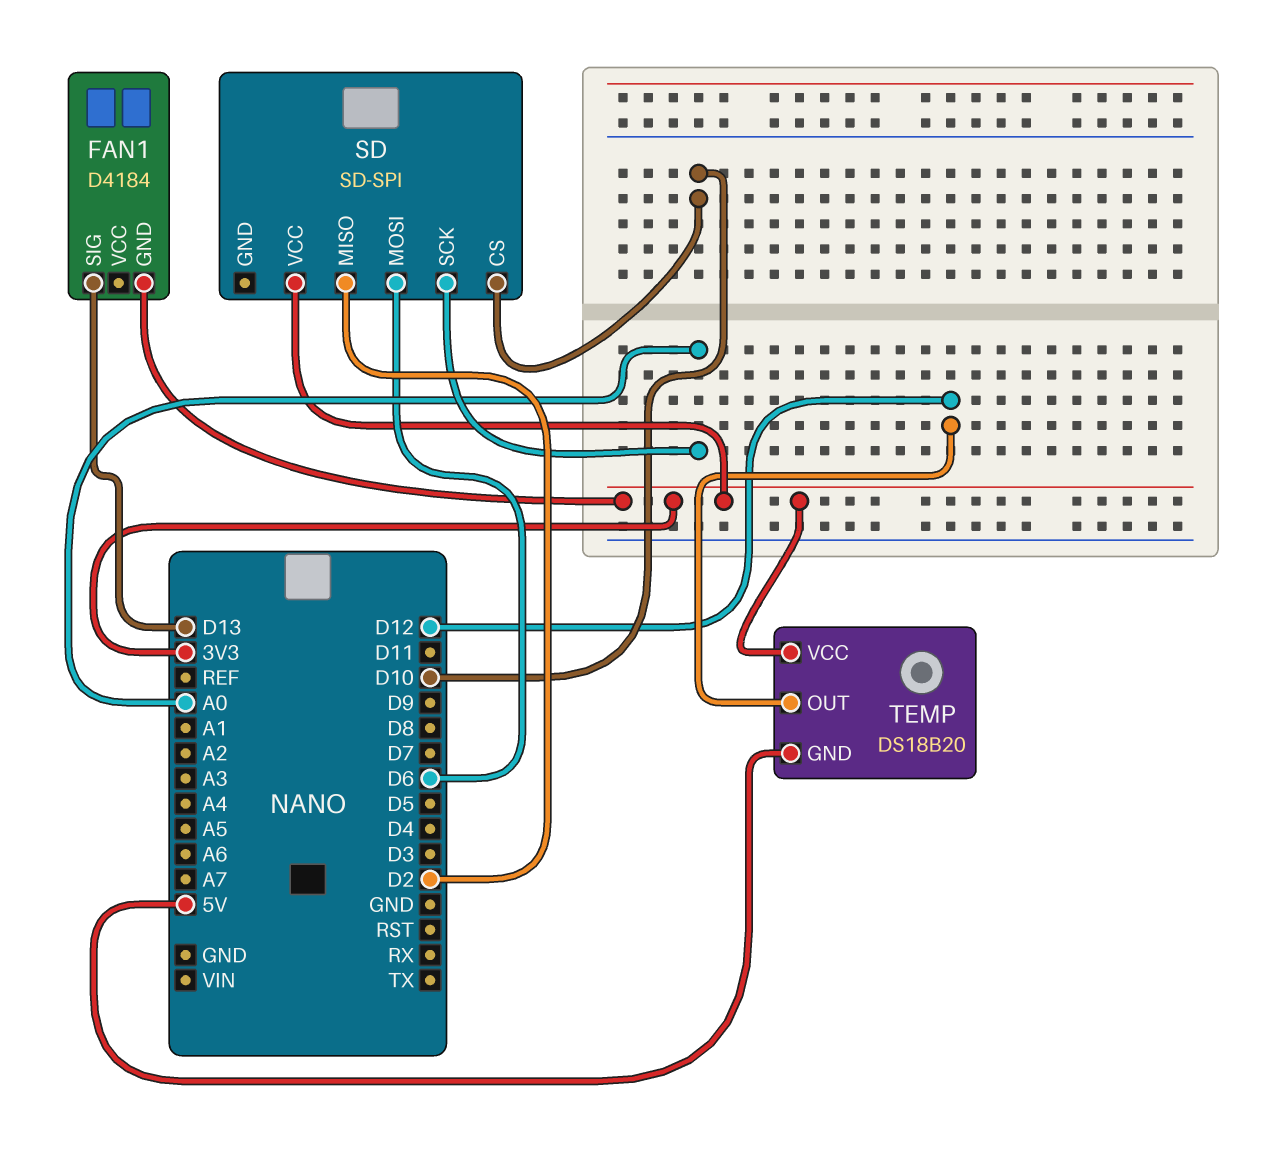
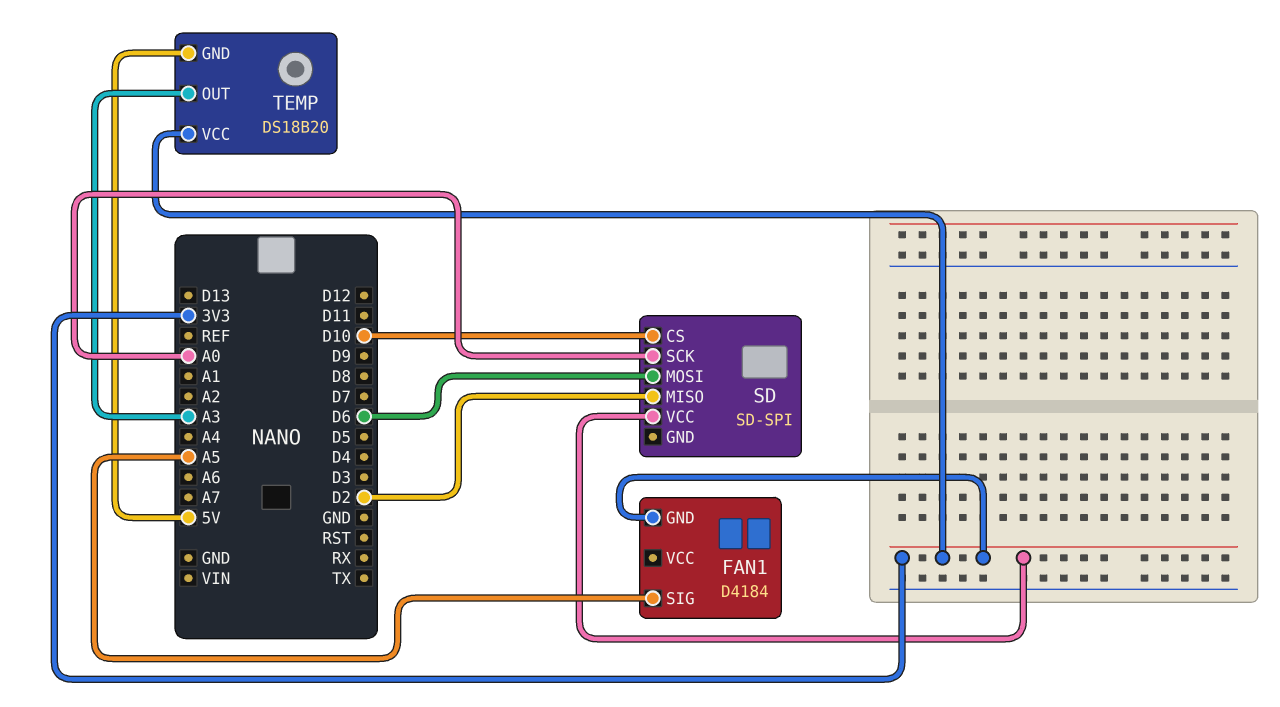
FAN1 pin SIG: D13 -> A5
TEMP pin OUT: D12 -> A3

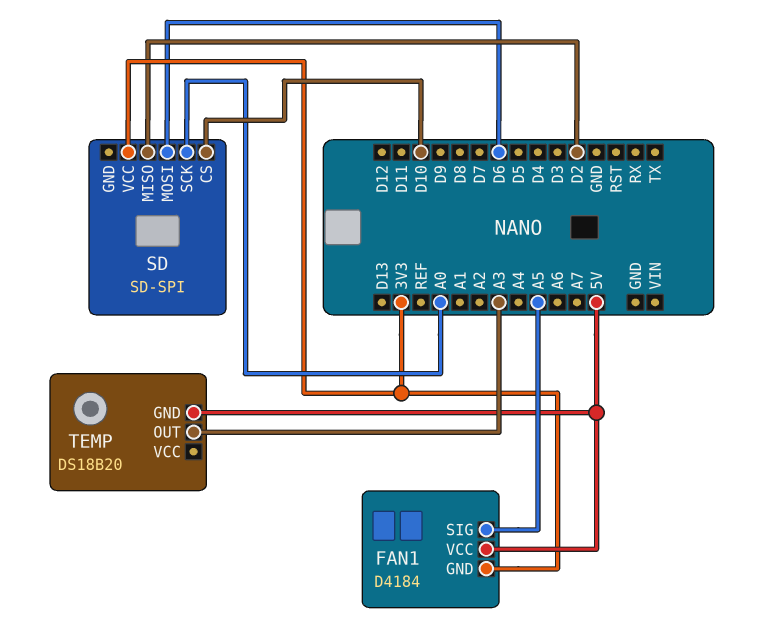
FAN1 pin VCC: none -> 5V
TEMP pin VCC: 3V3 -> none

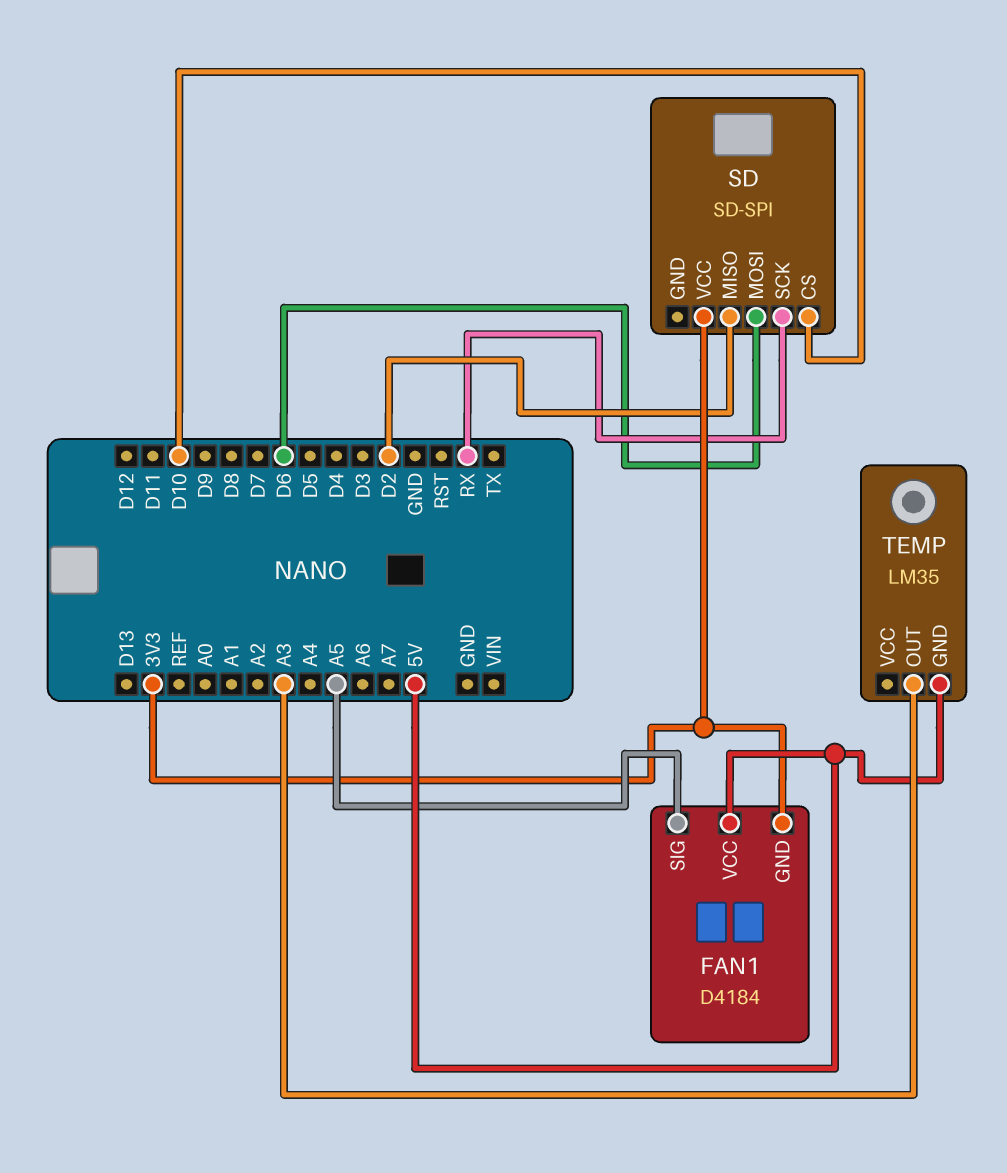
SD pin SCK: A0 -> RX
TEMP: DS18B20 -> LM35

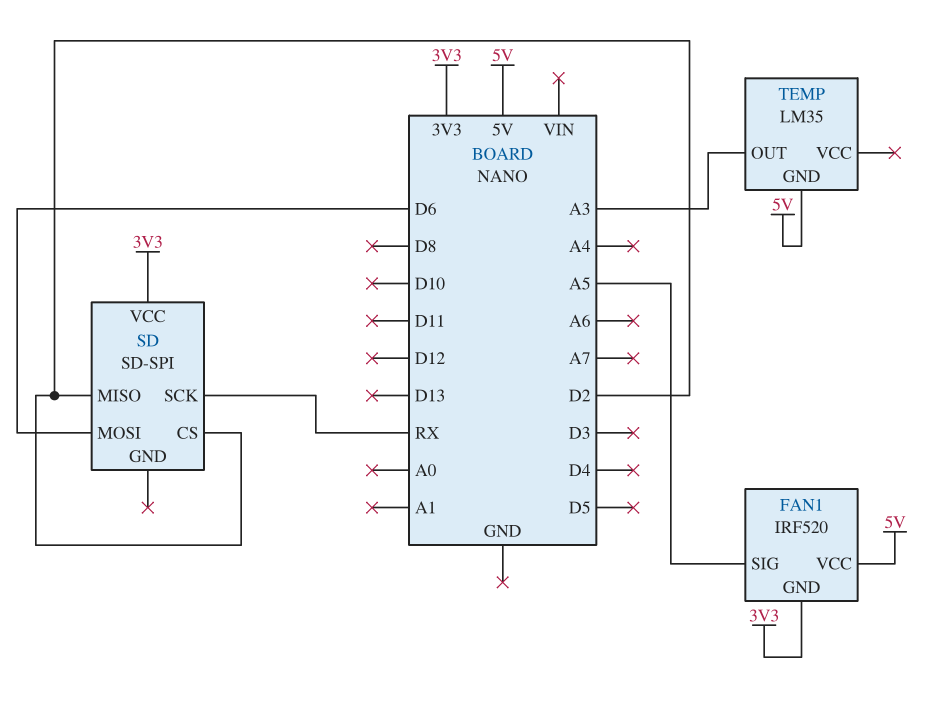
FAN1: D4184 -> IRF520
SD pin CS: D10 -> D2

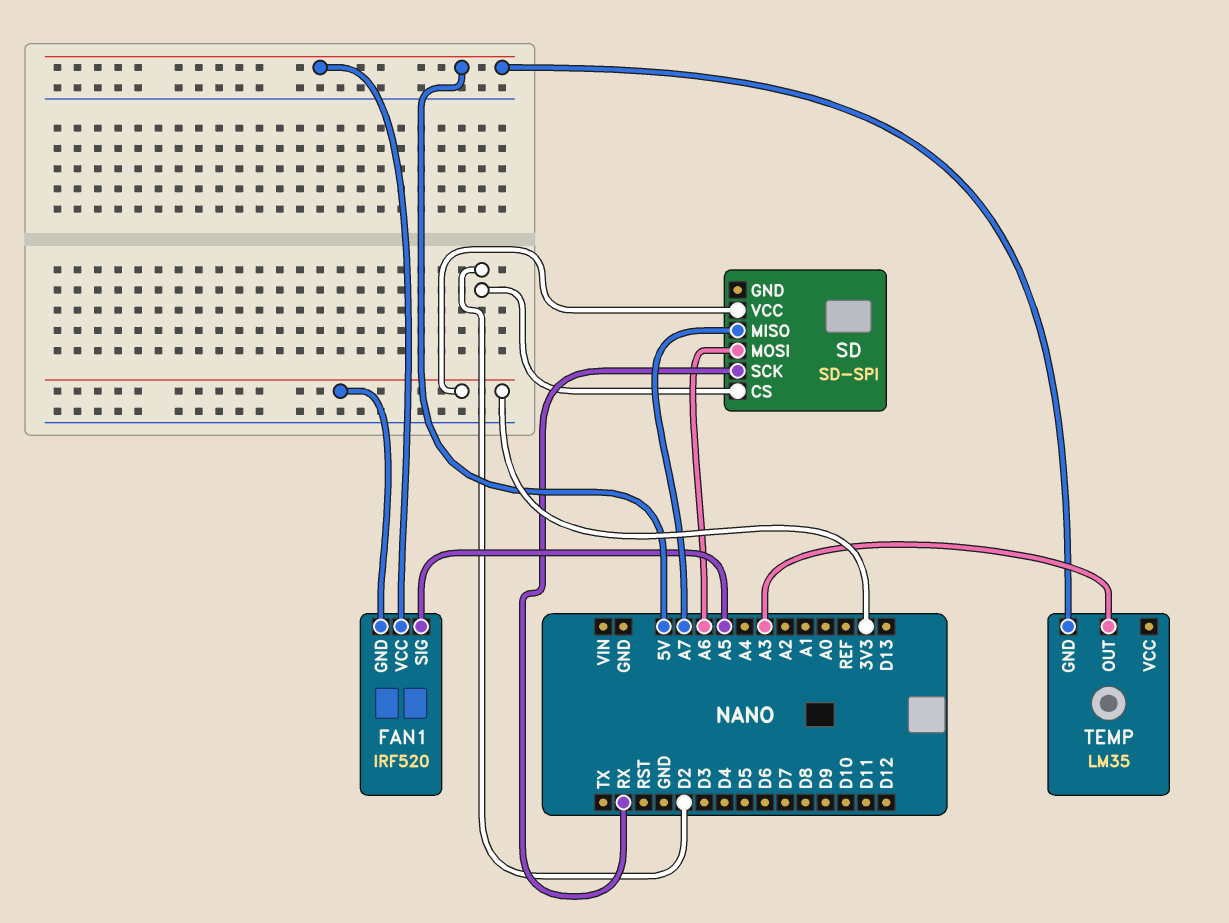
SD pin MISO: D2 -> A7
SD pin MOSI: D6 -> A6

